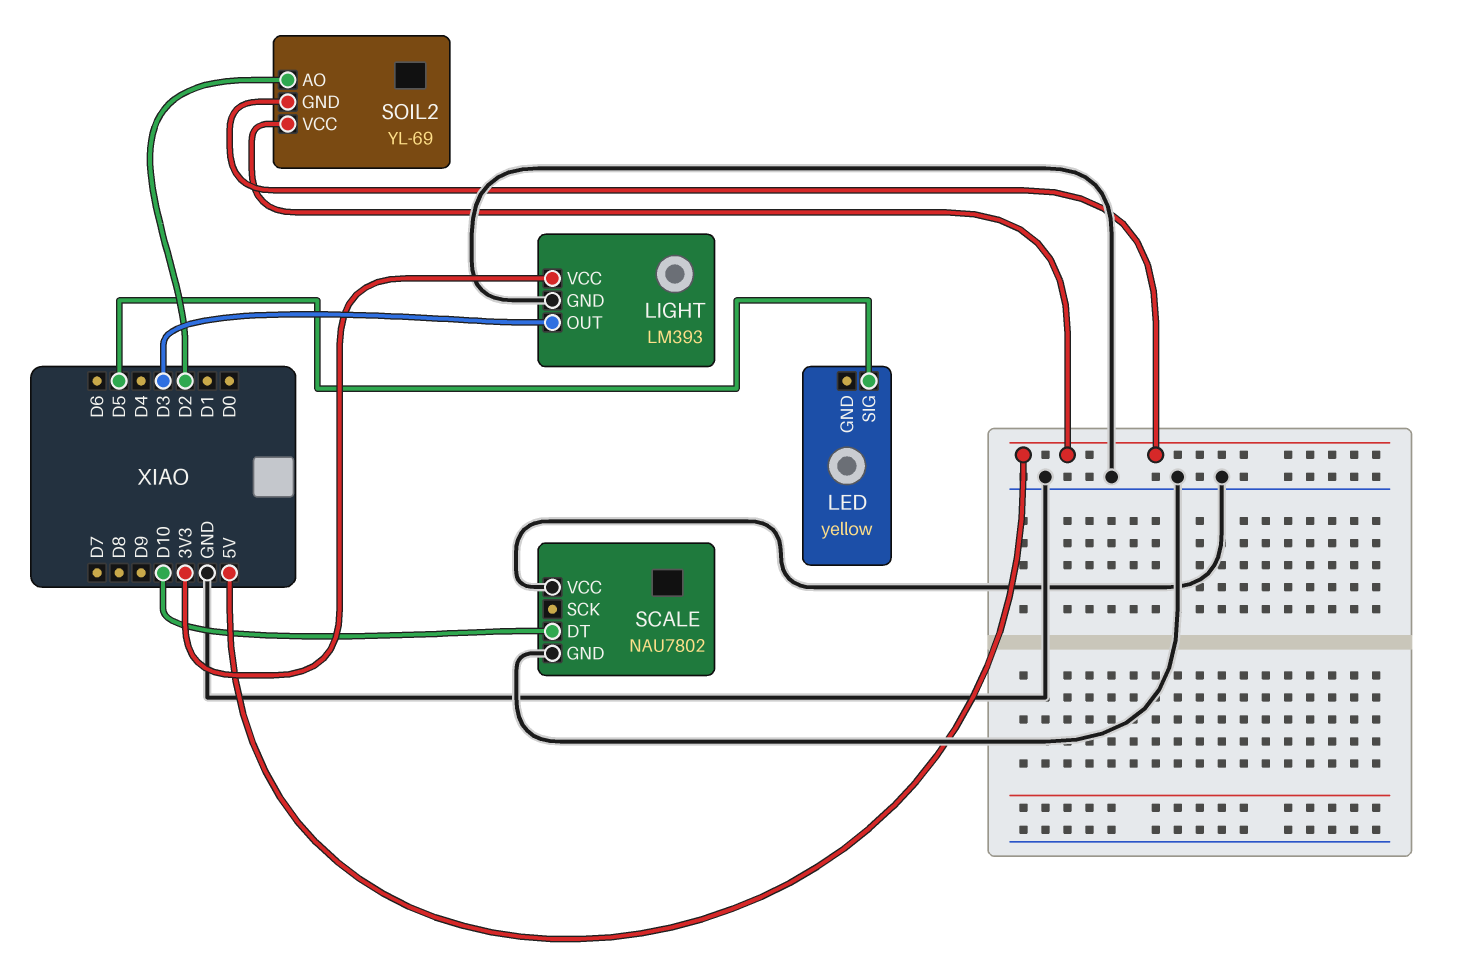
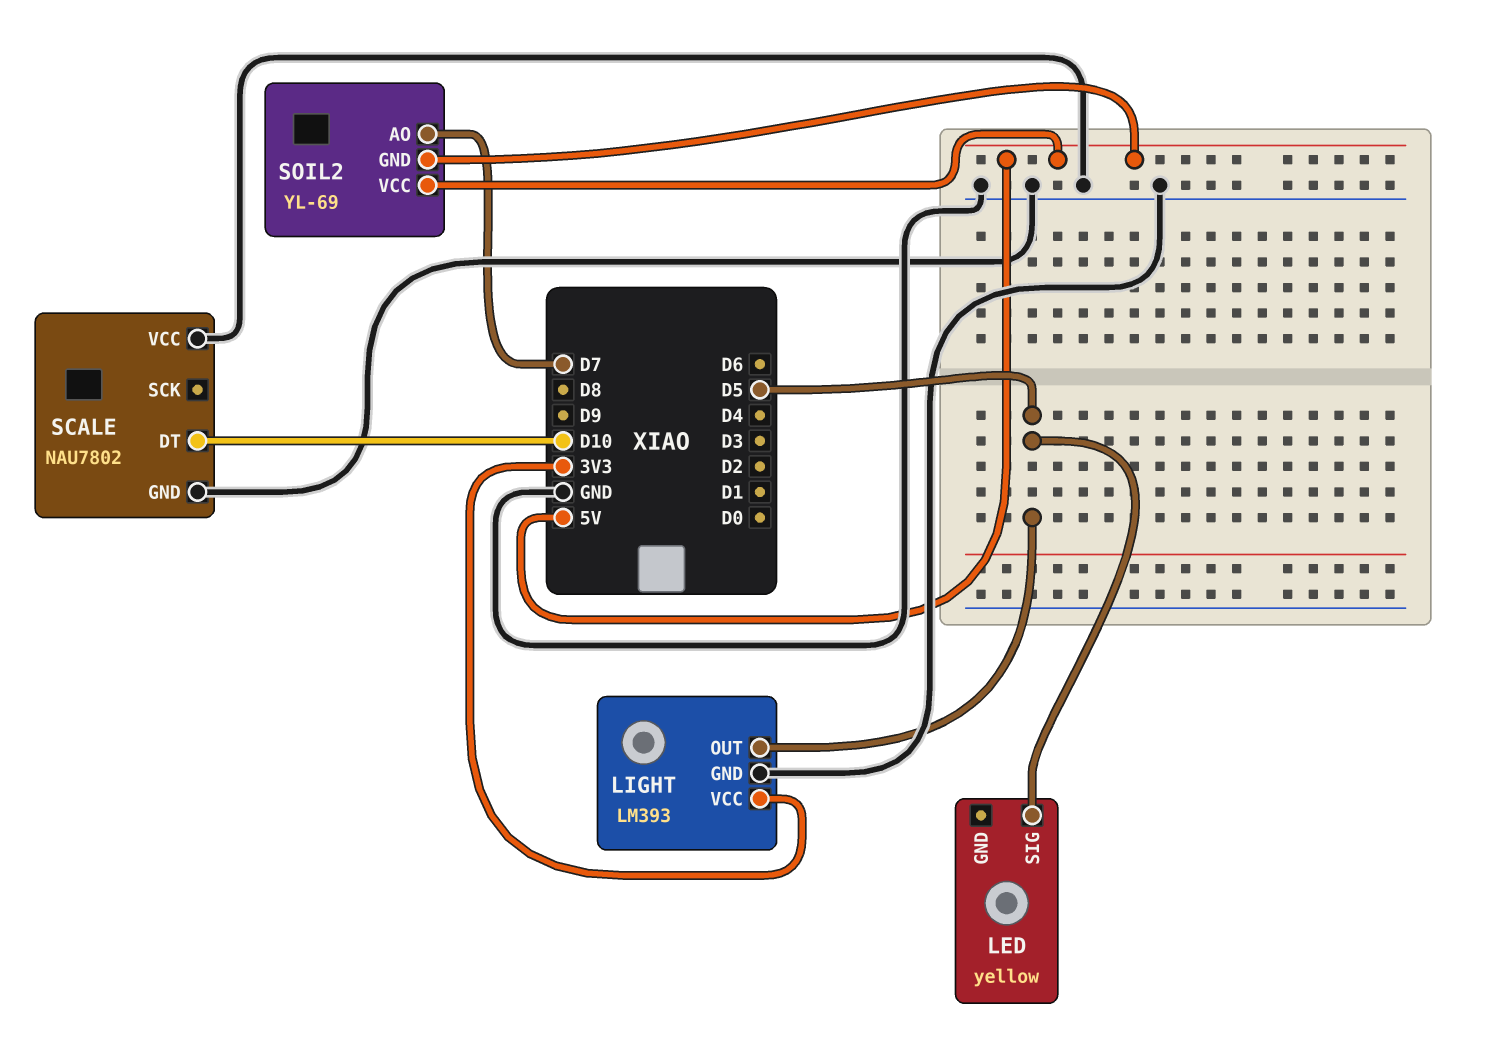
LIGHT pin OUT: D3 -> D5
SOIL2 pin AO: D2 -> D7

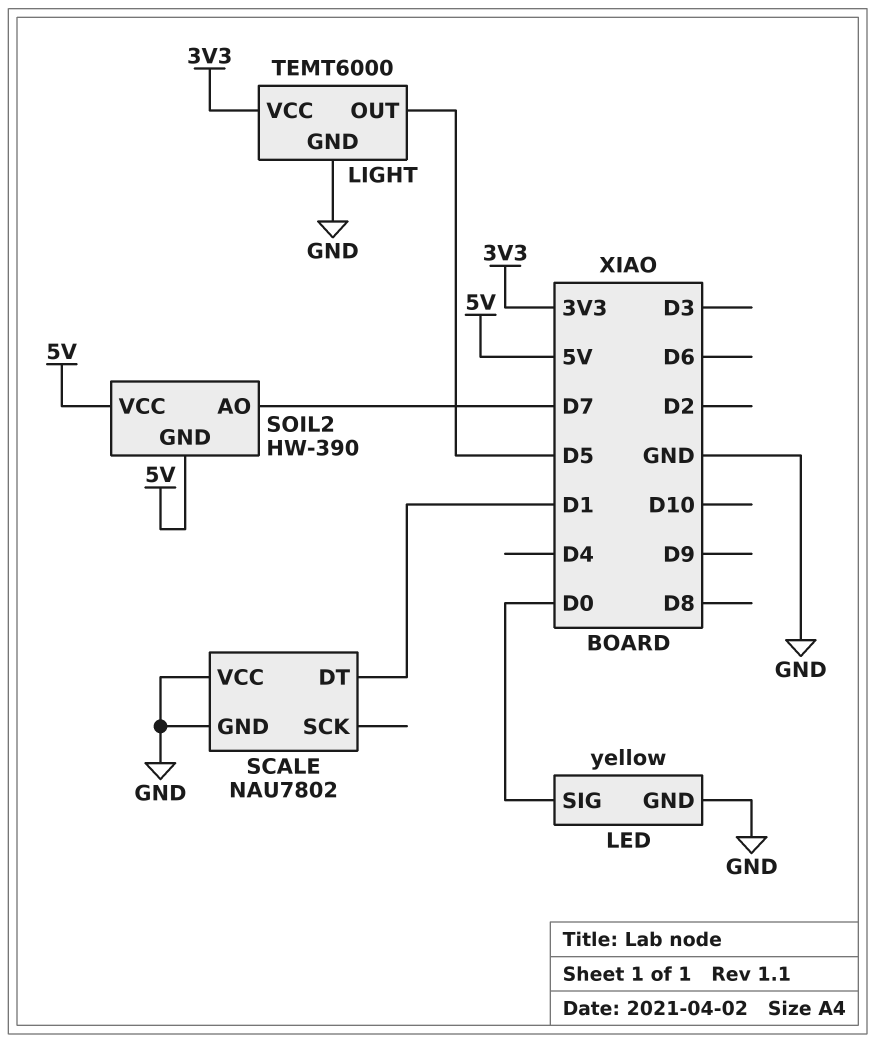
LED pin GND: none -> GND
LED pin SIG: D5 -> D0
LIGHT: LM393 -> TEMT6000
SCALE pin DT: D10 -> D1
SOIL2: YL-69 -> HW-390

